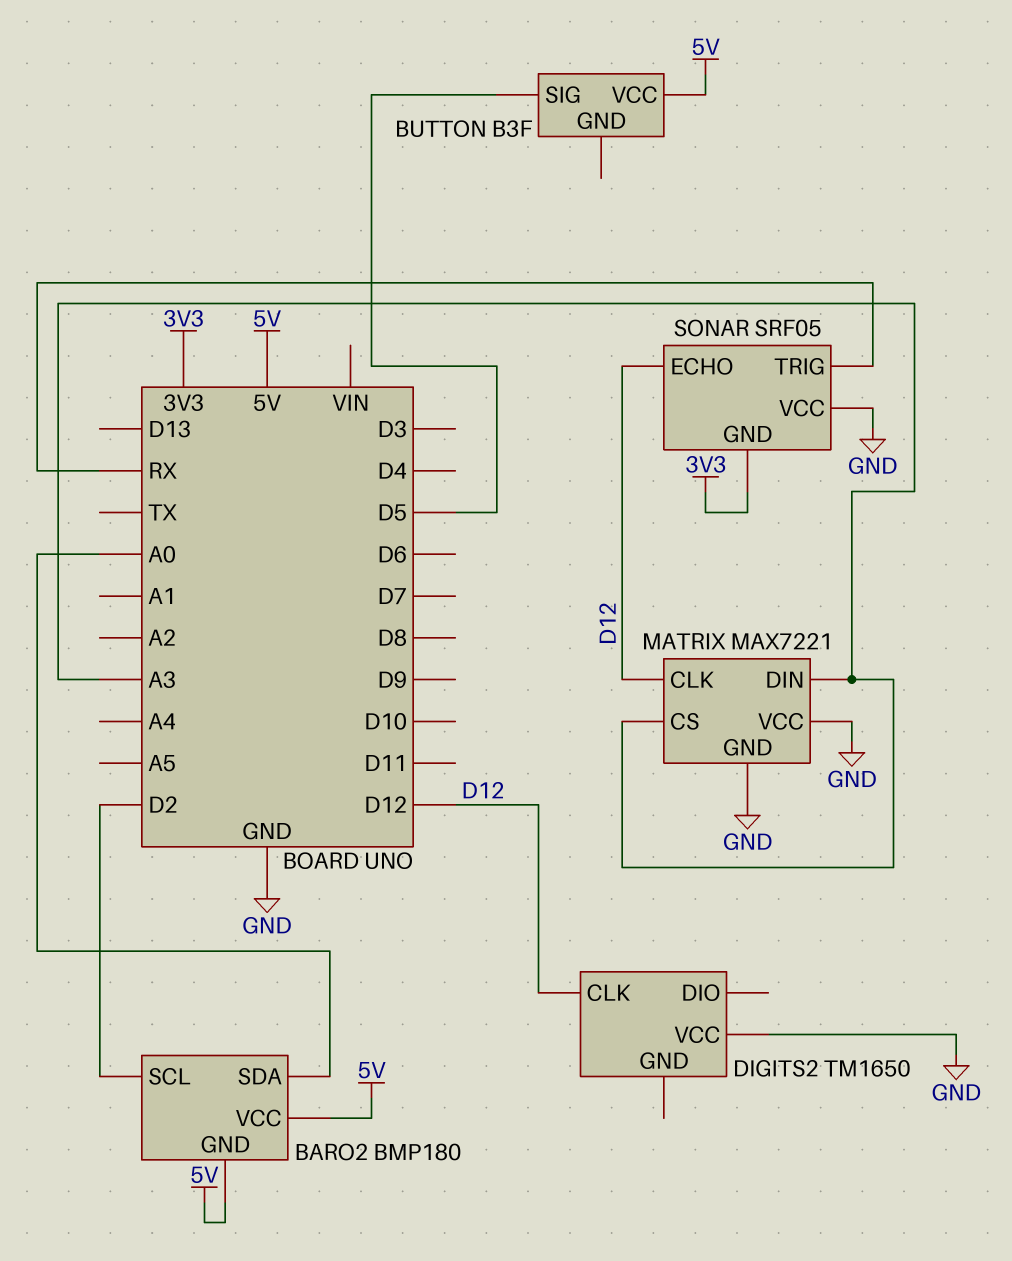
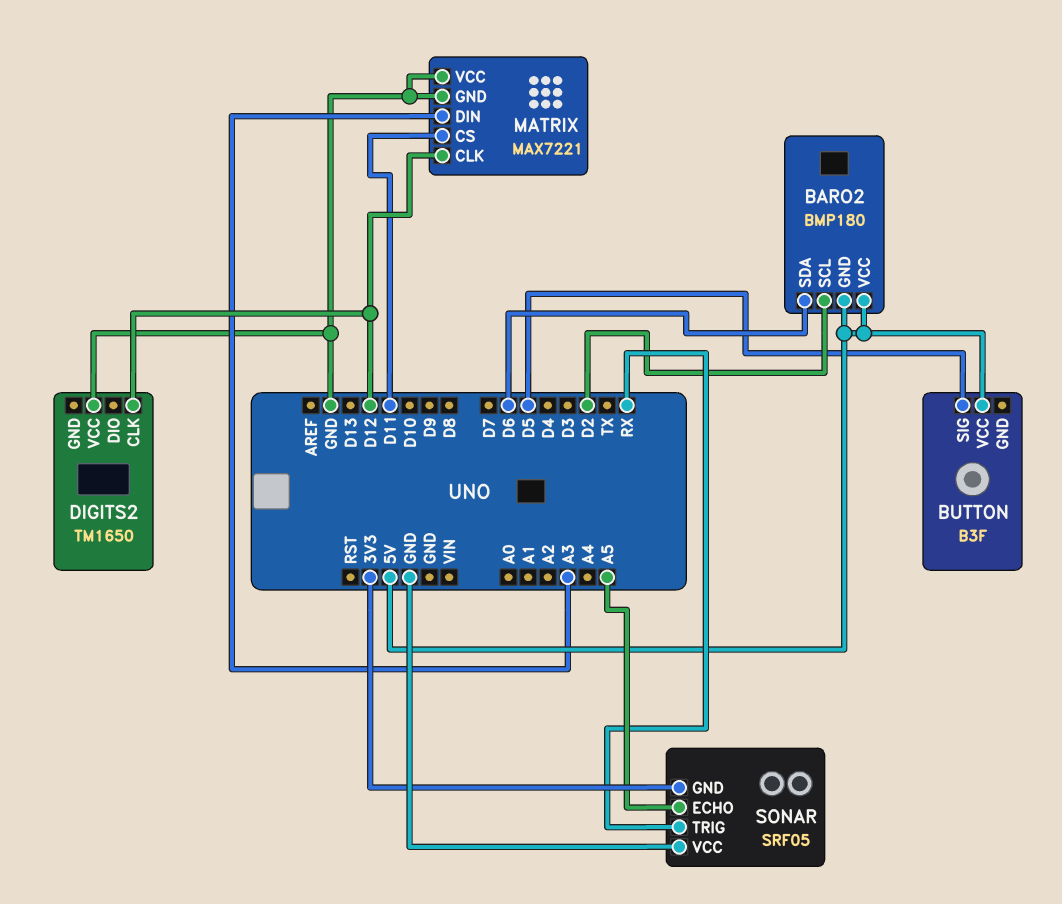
BARO2 pin SDA: A0 -> D6
MATRIX pin CS: A3 -> D11
SONAR pin ECHO: D12 -> A5

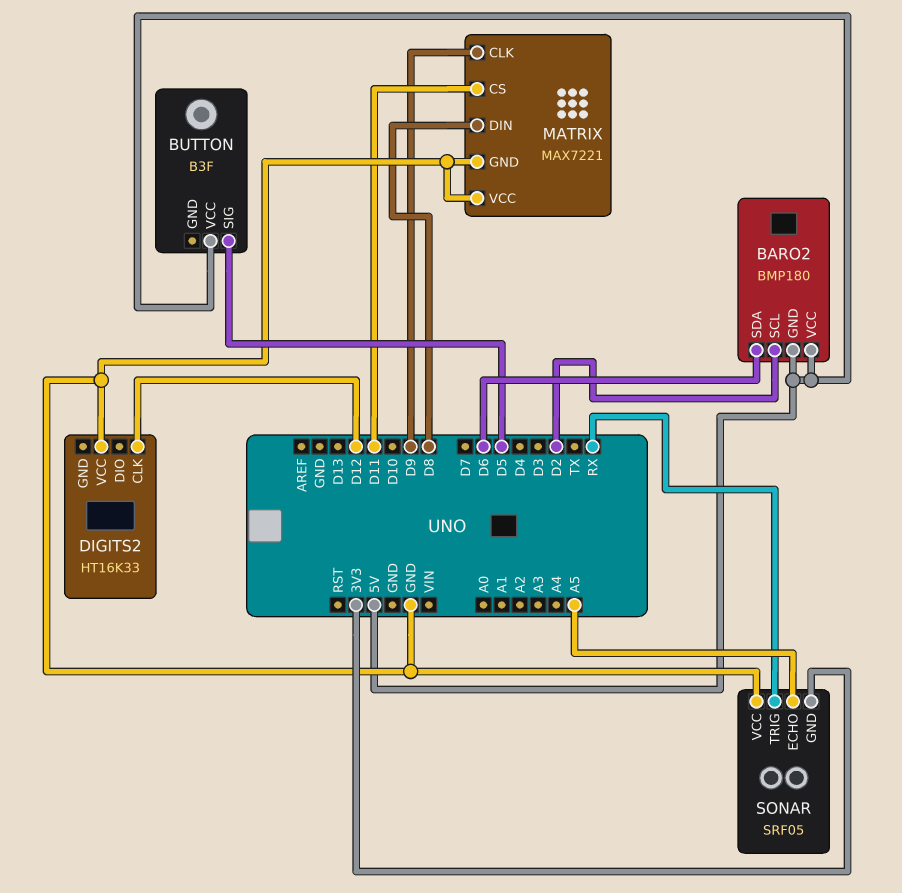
DIGITS2: TM1650 -> HT16K33
MATRIX pin CLK: D12 -> D9
MATRIX pin DIN: A3 -> D8

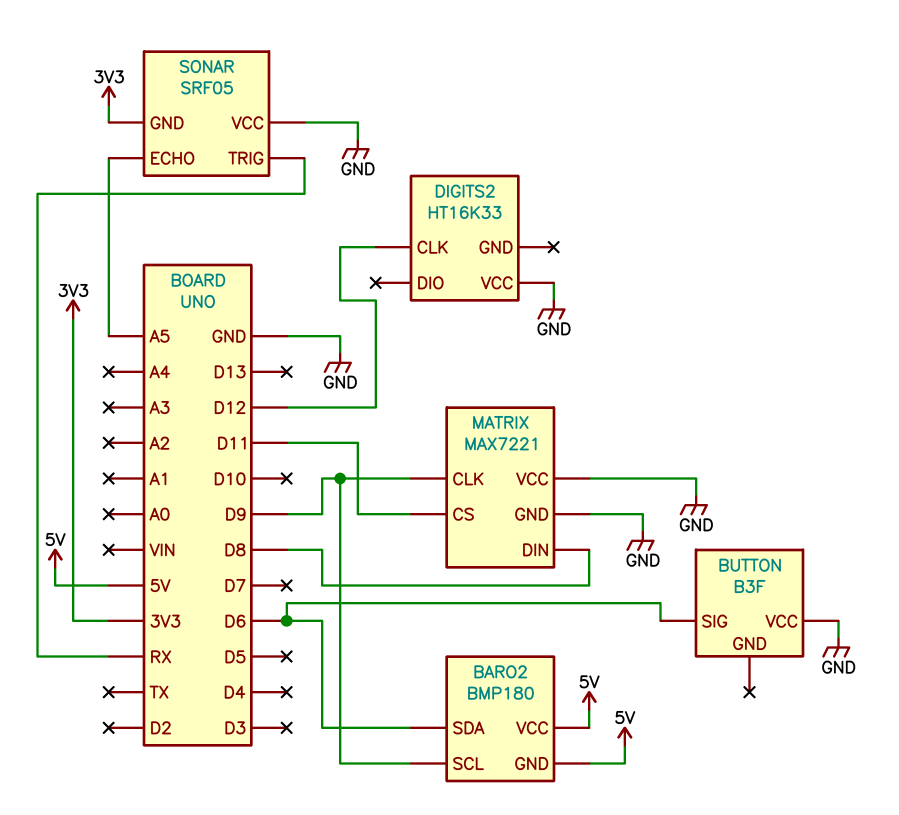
BARO2 pin SCL: D2 -> D9
BUTTON pin SIG: D5 -> D6
BUTTON pin VCC: 5V -> GND

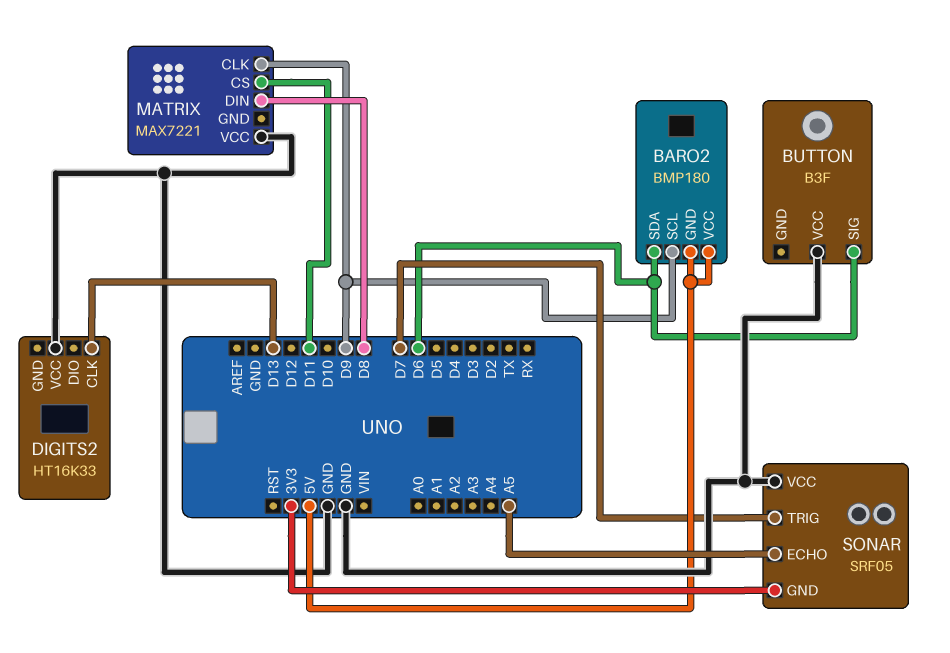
DIGITS2 pin CLK: D12 -> D13
MATRIX pin GND: GND -> none
SONAR pin TRIG: RX -> D7

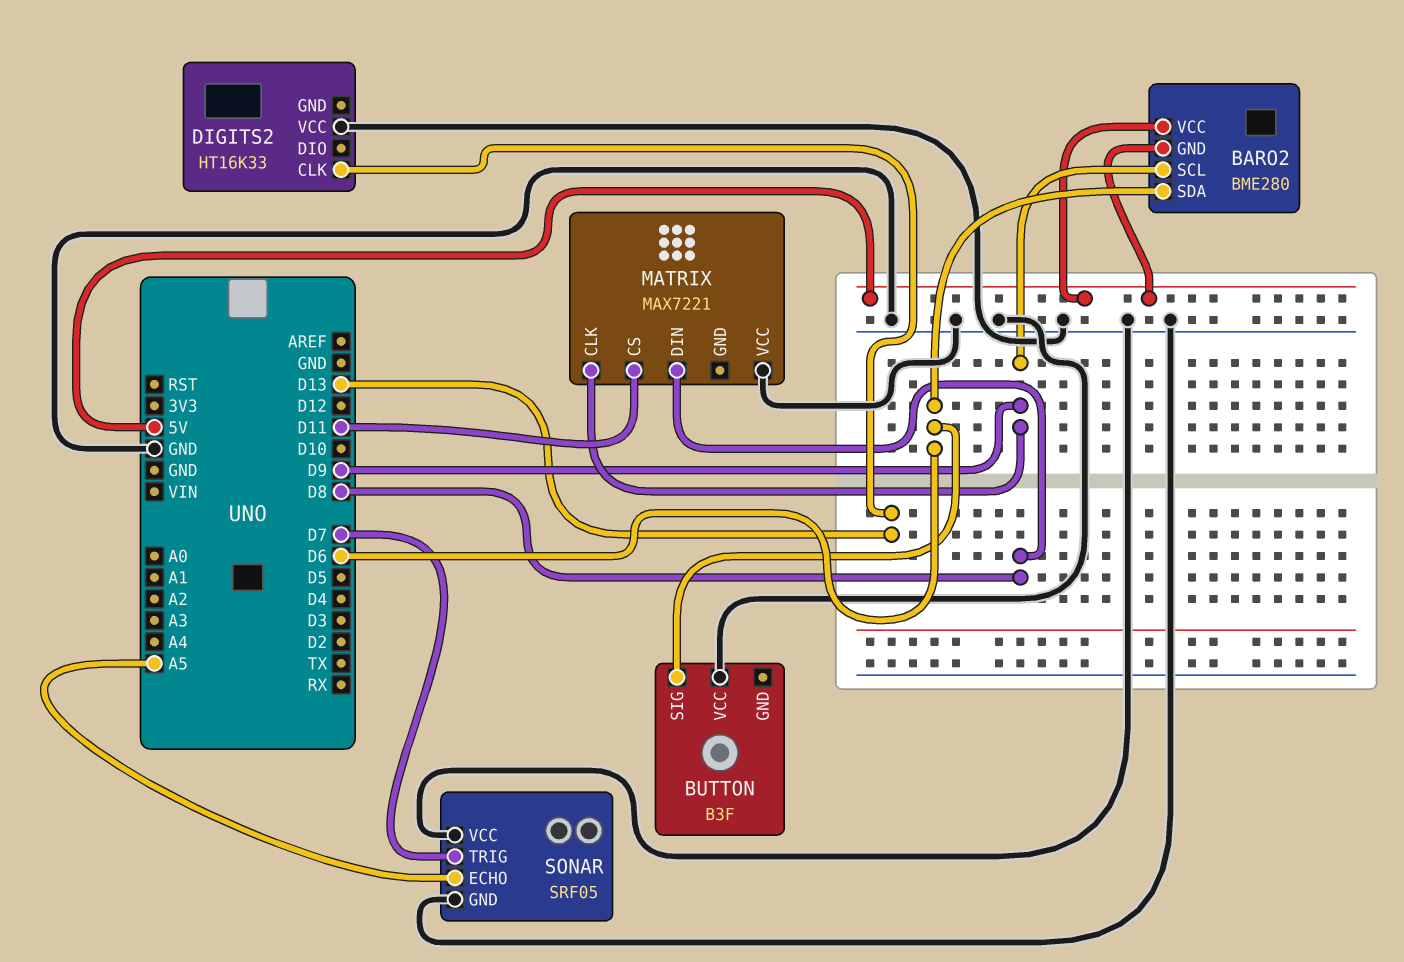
BARO2: BMP180 -> BME280
SONAR pin GND: 3V3 -> GND

